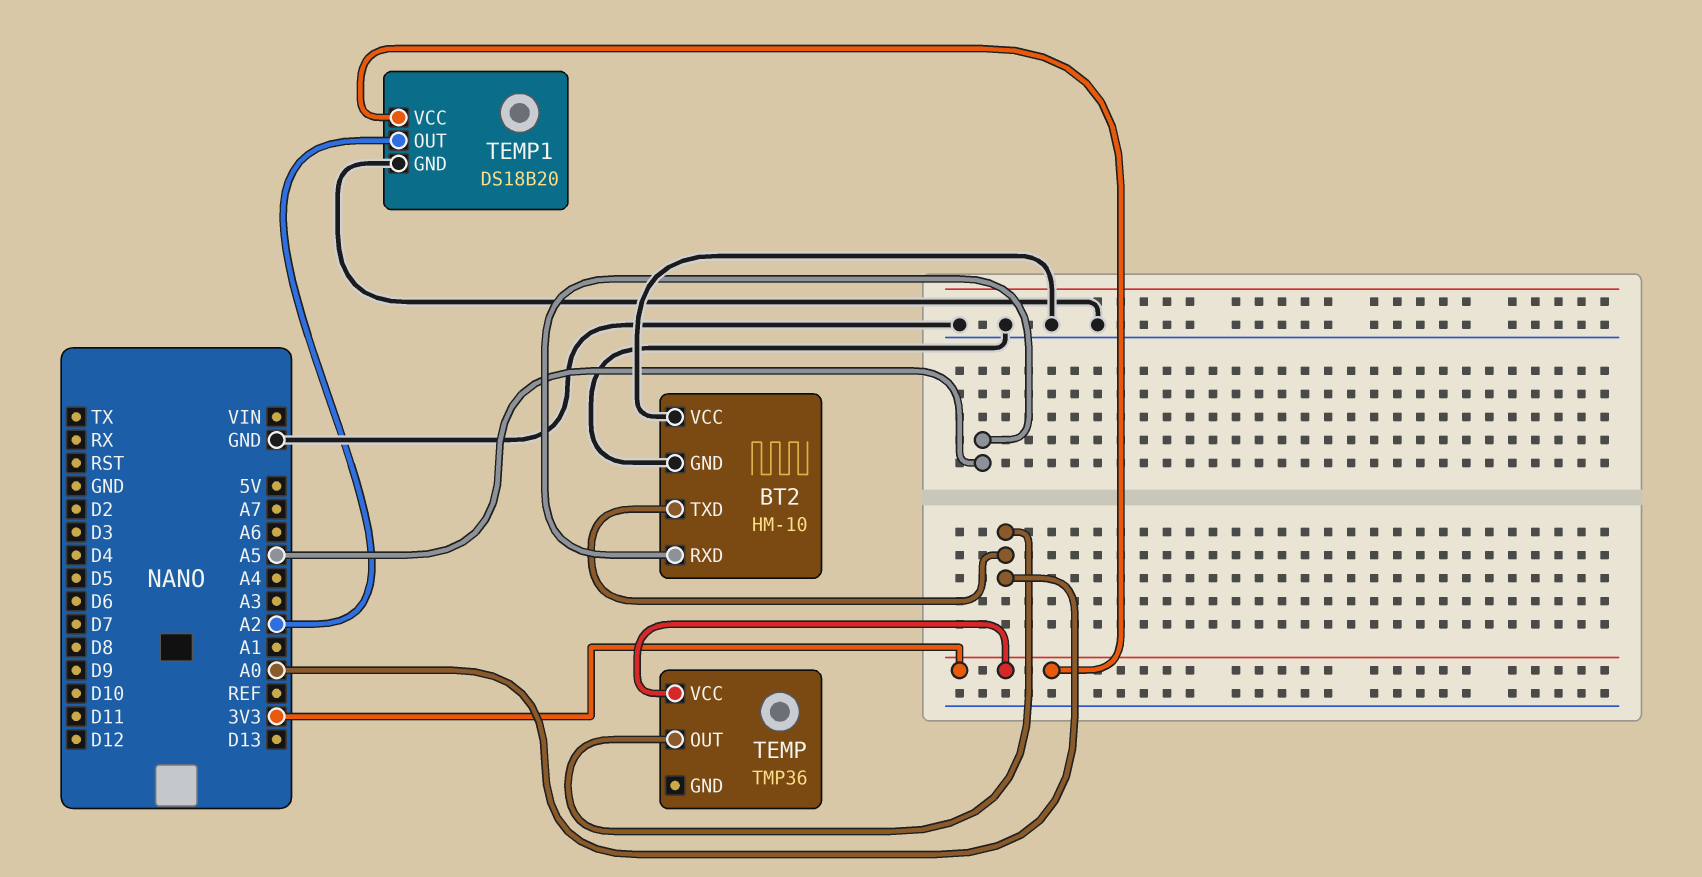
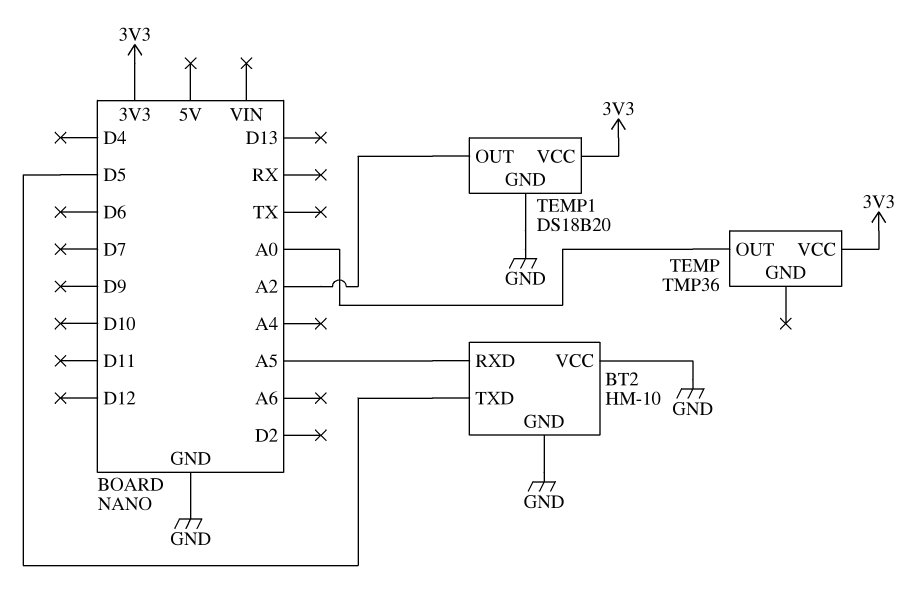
BT2 pin TXD: A0 -> D5

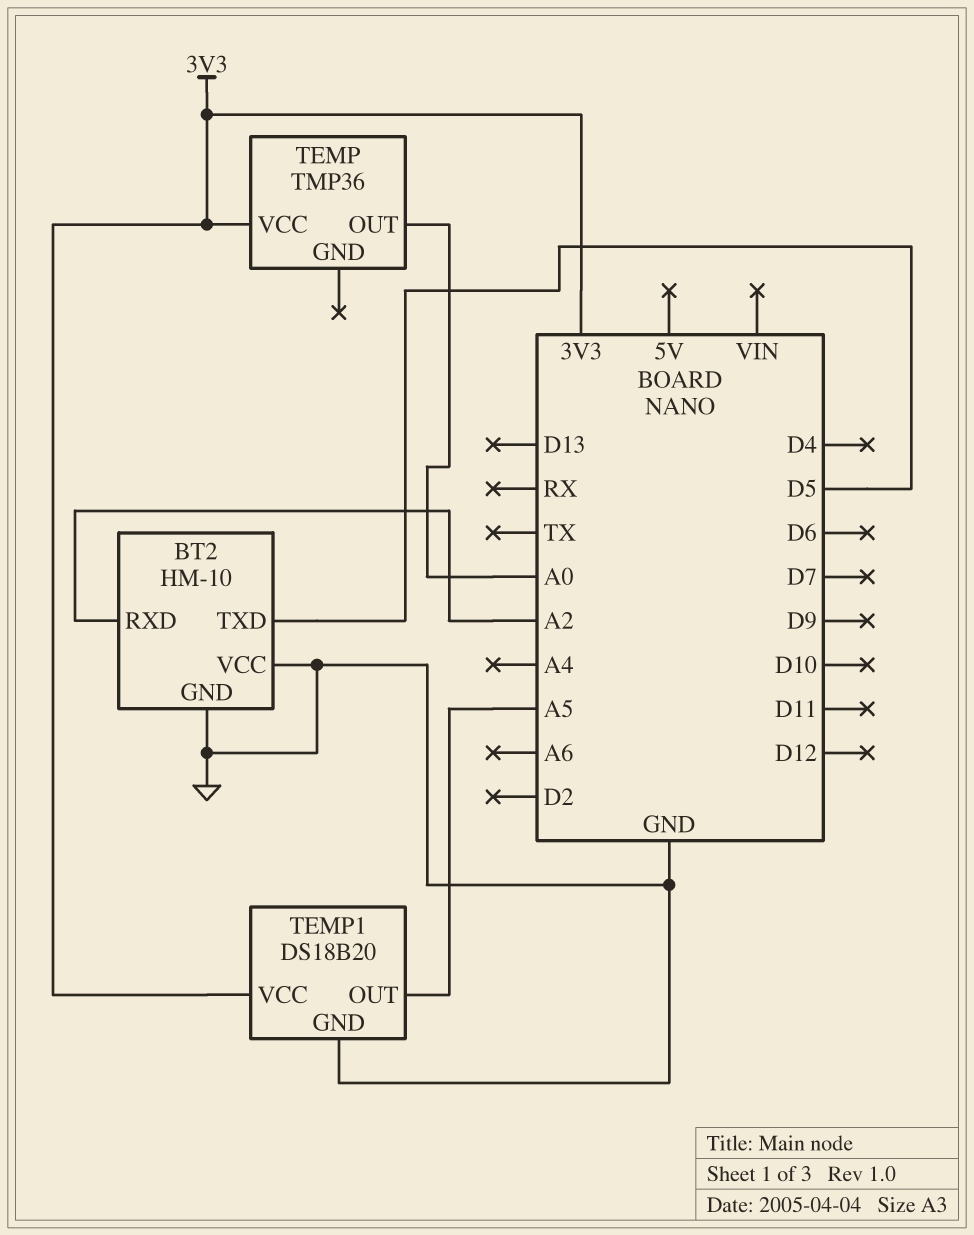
BT2 pin RXD: A5 -> A2
TEMP1 pin OUT: A2 -> A5

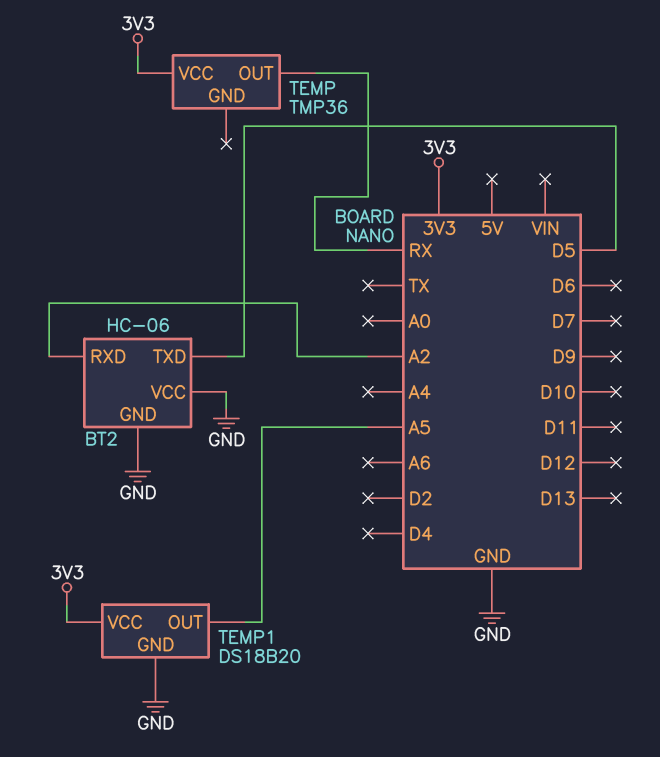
BT2: HM-10 -> HC-06
TEMP pin OUT: A0 -> RX

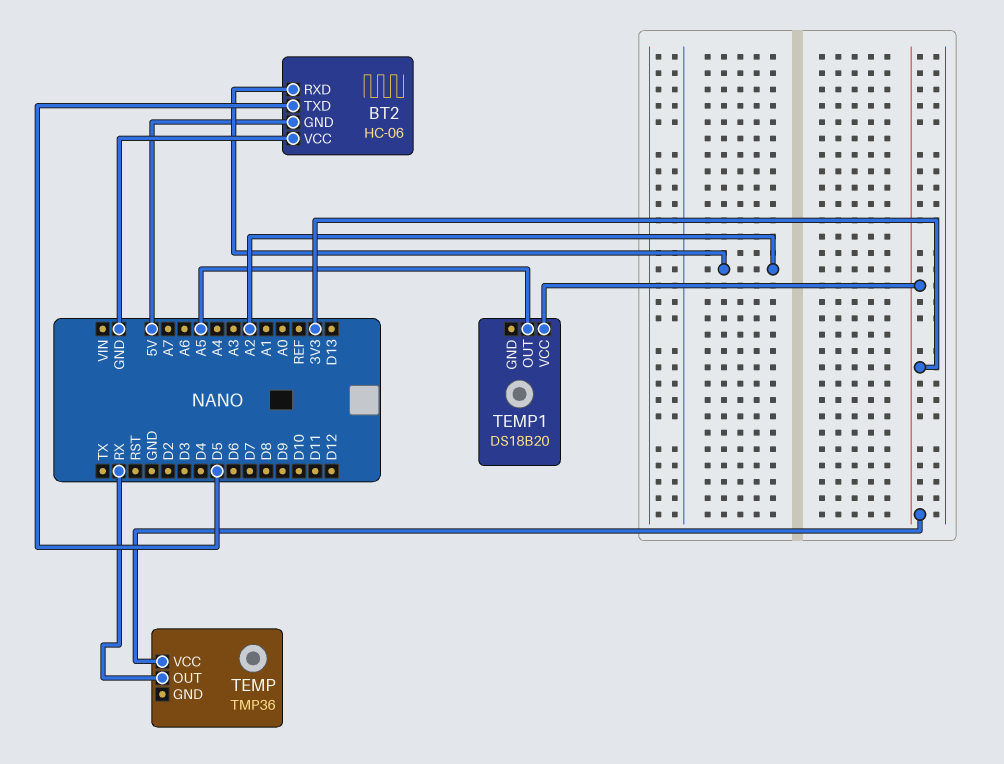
BT2 pin GND: GND -> 5V
TEMP1 pin GND: GND -> none

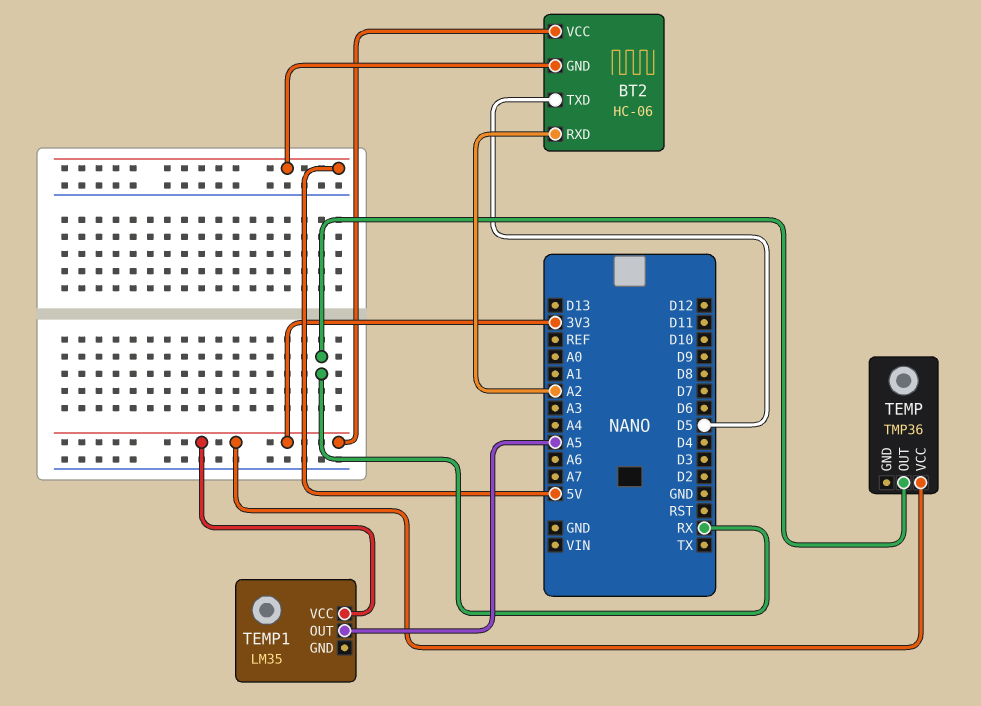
BT2 pin VCC: GND -> 3V3
TEMP1: DS18B20 -> LM35

